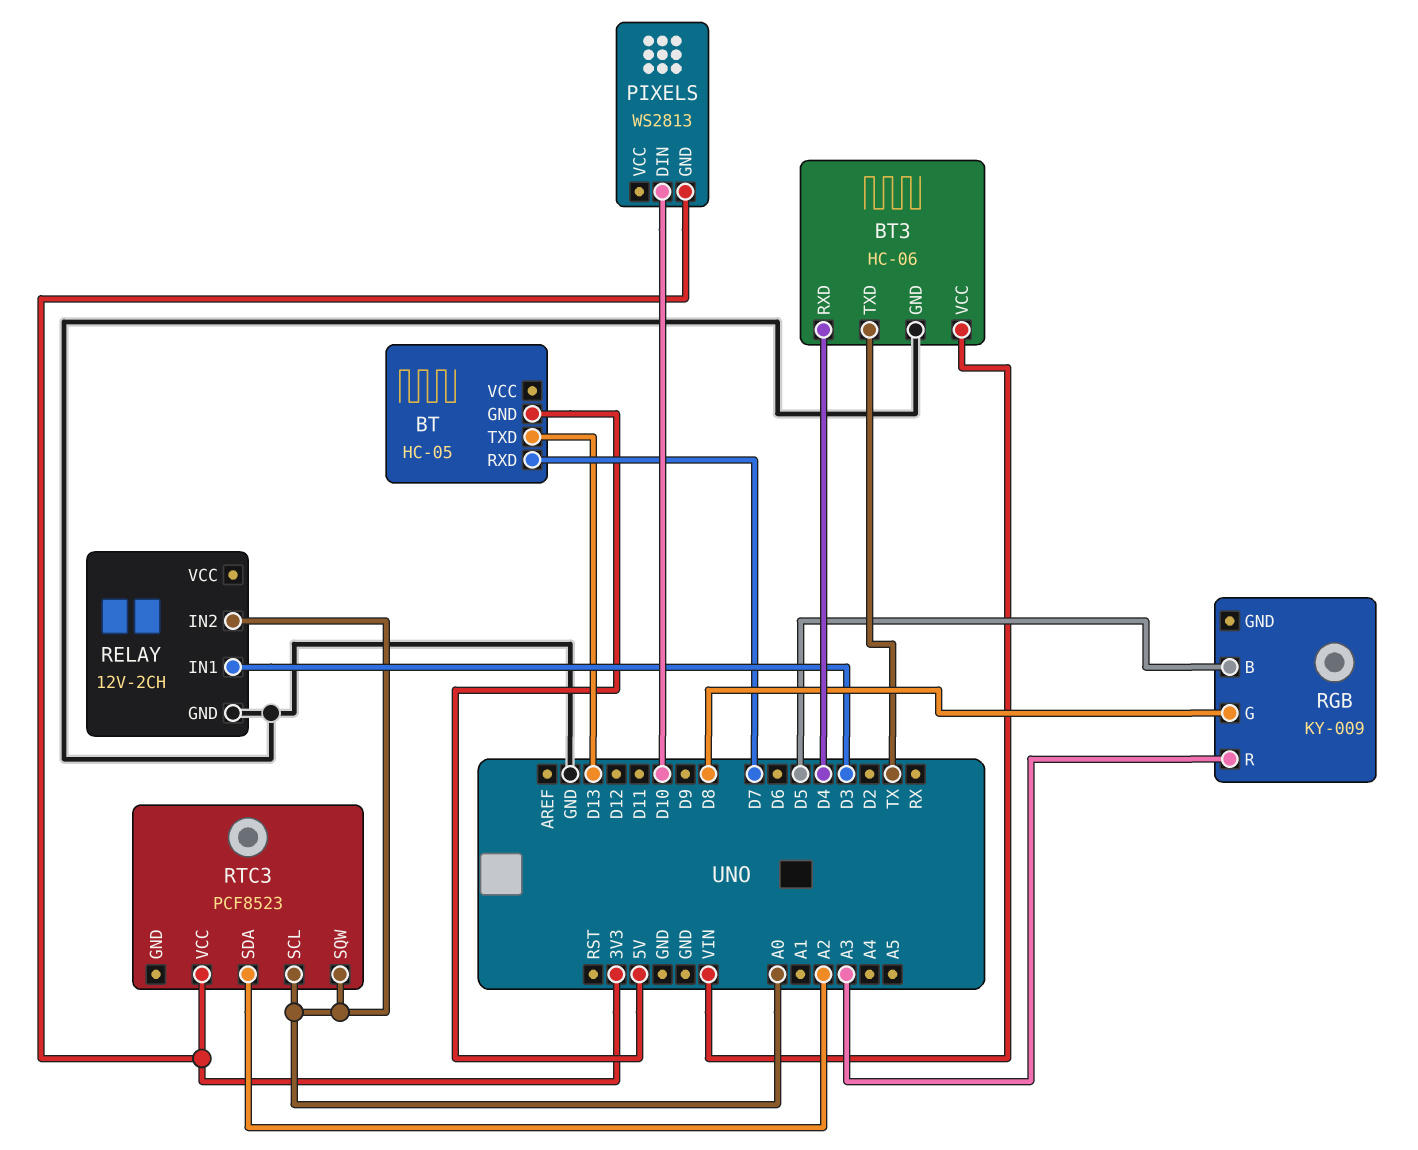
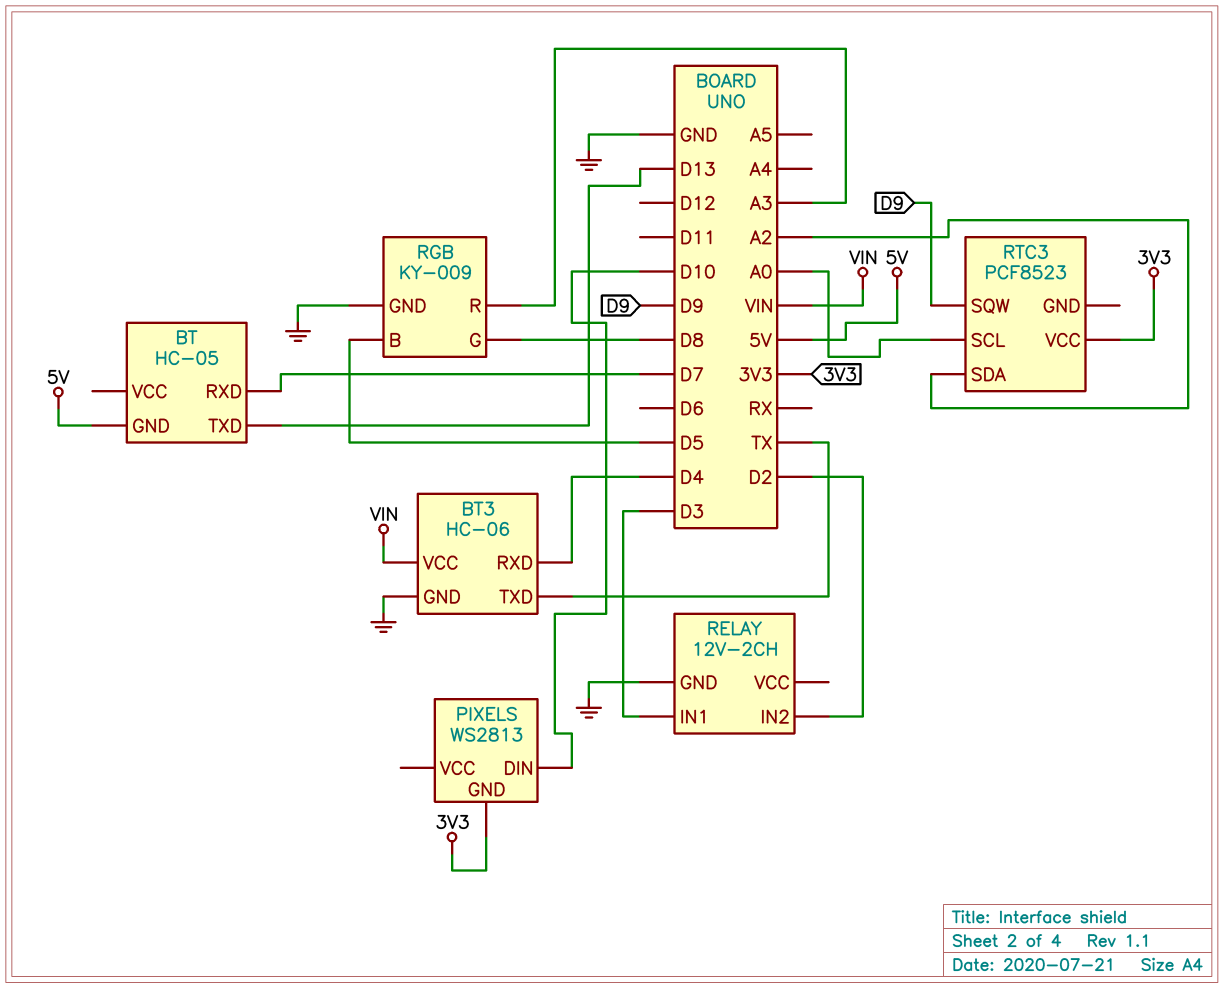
RELAY pin IN2: A0 -> D2
RGB pin GND: none -> GND
RTC3 pin SQW: A0 -> D9

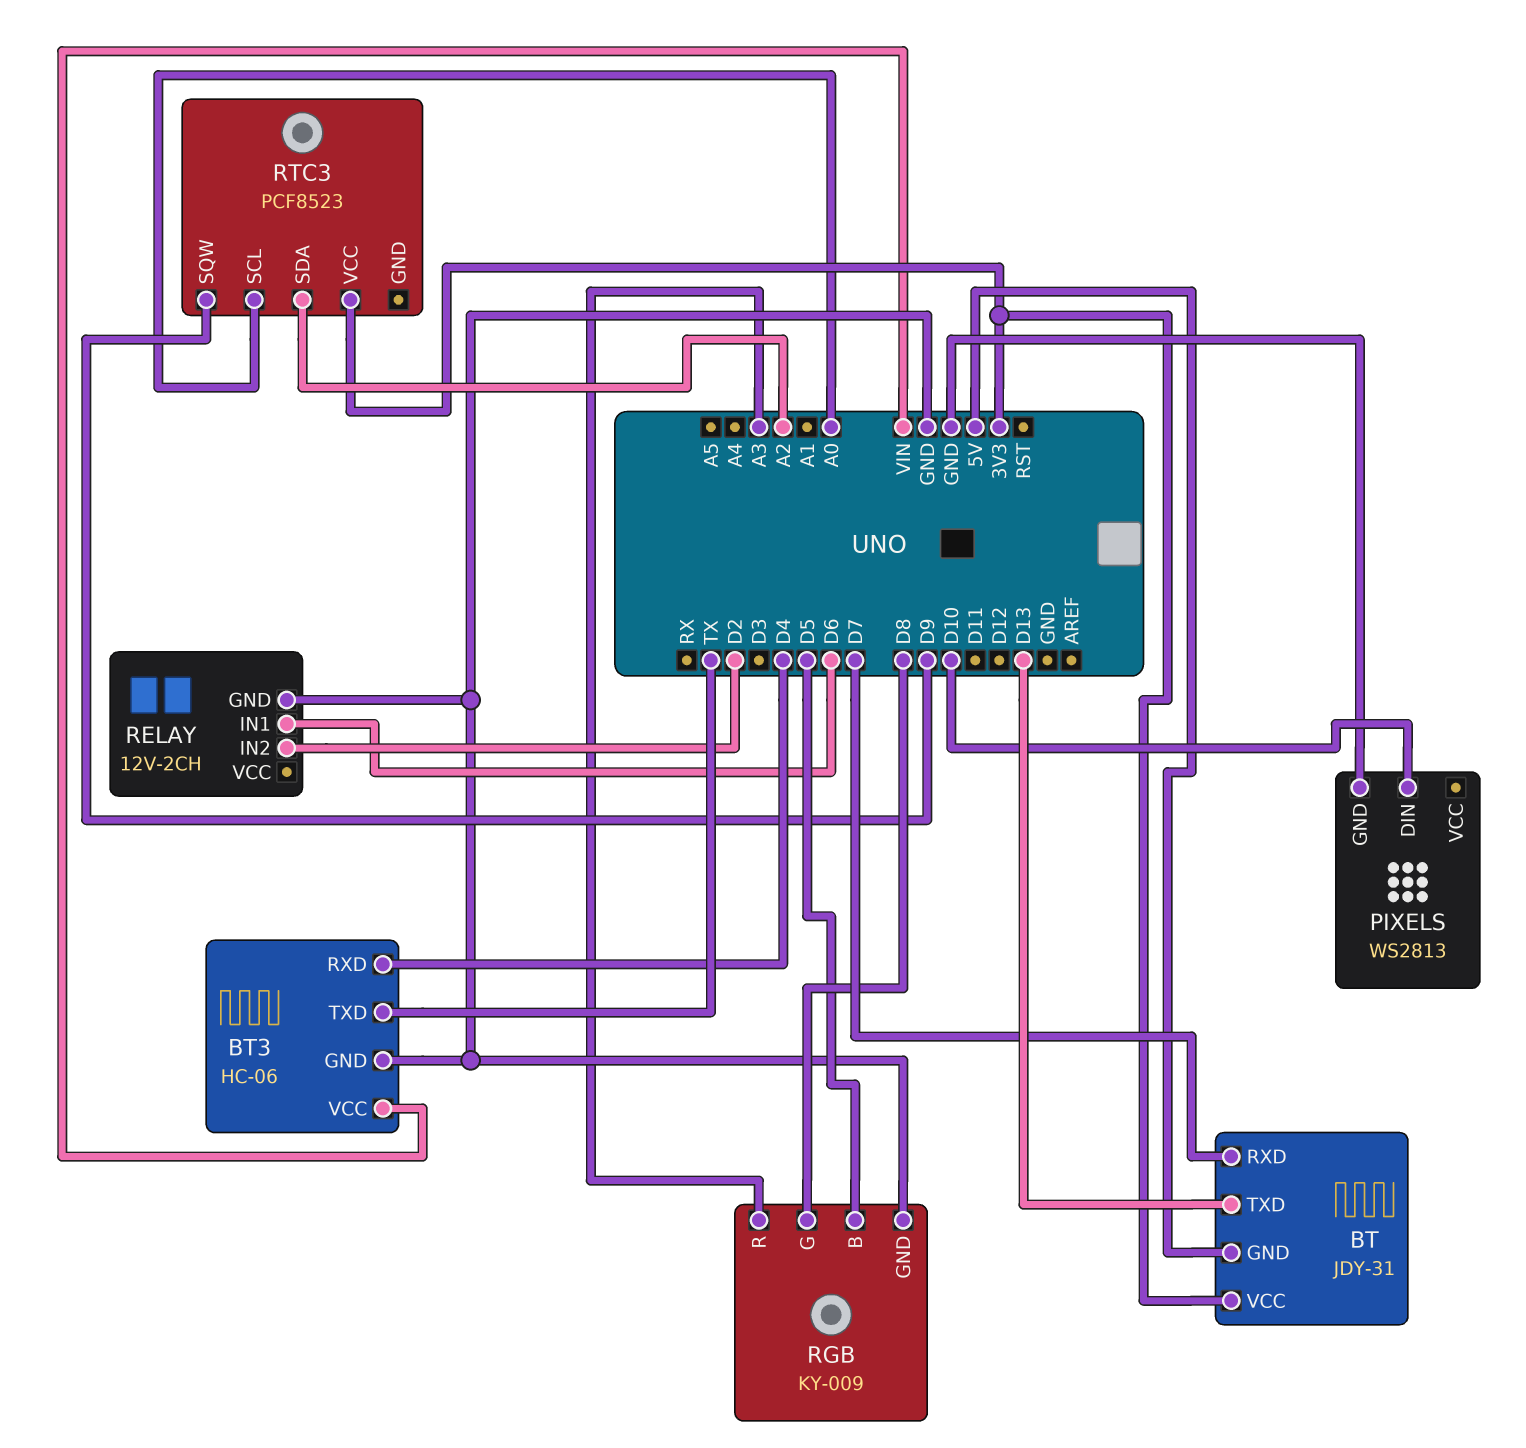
BT: HC-05 -> JDY-31
BT pin VCC: none -> 3V3
PIXELS pin GND: 3V3 -> GND
RELAY pin IN1: D3 -> D6

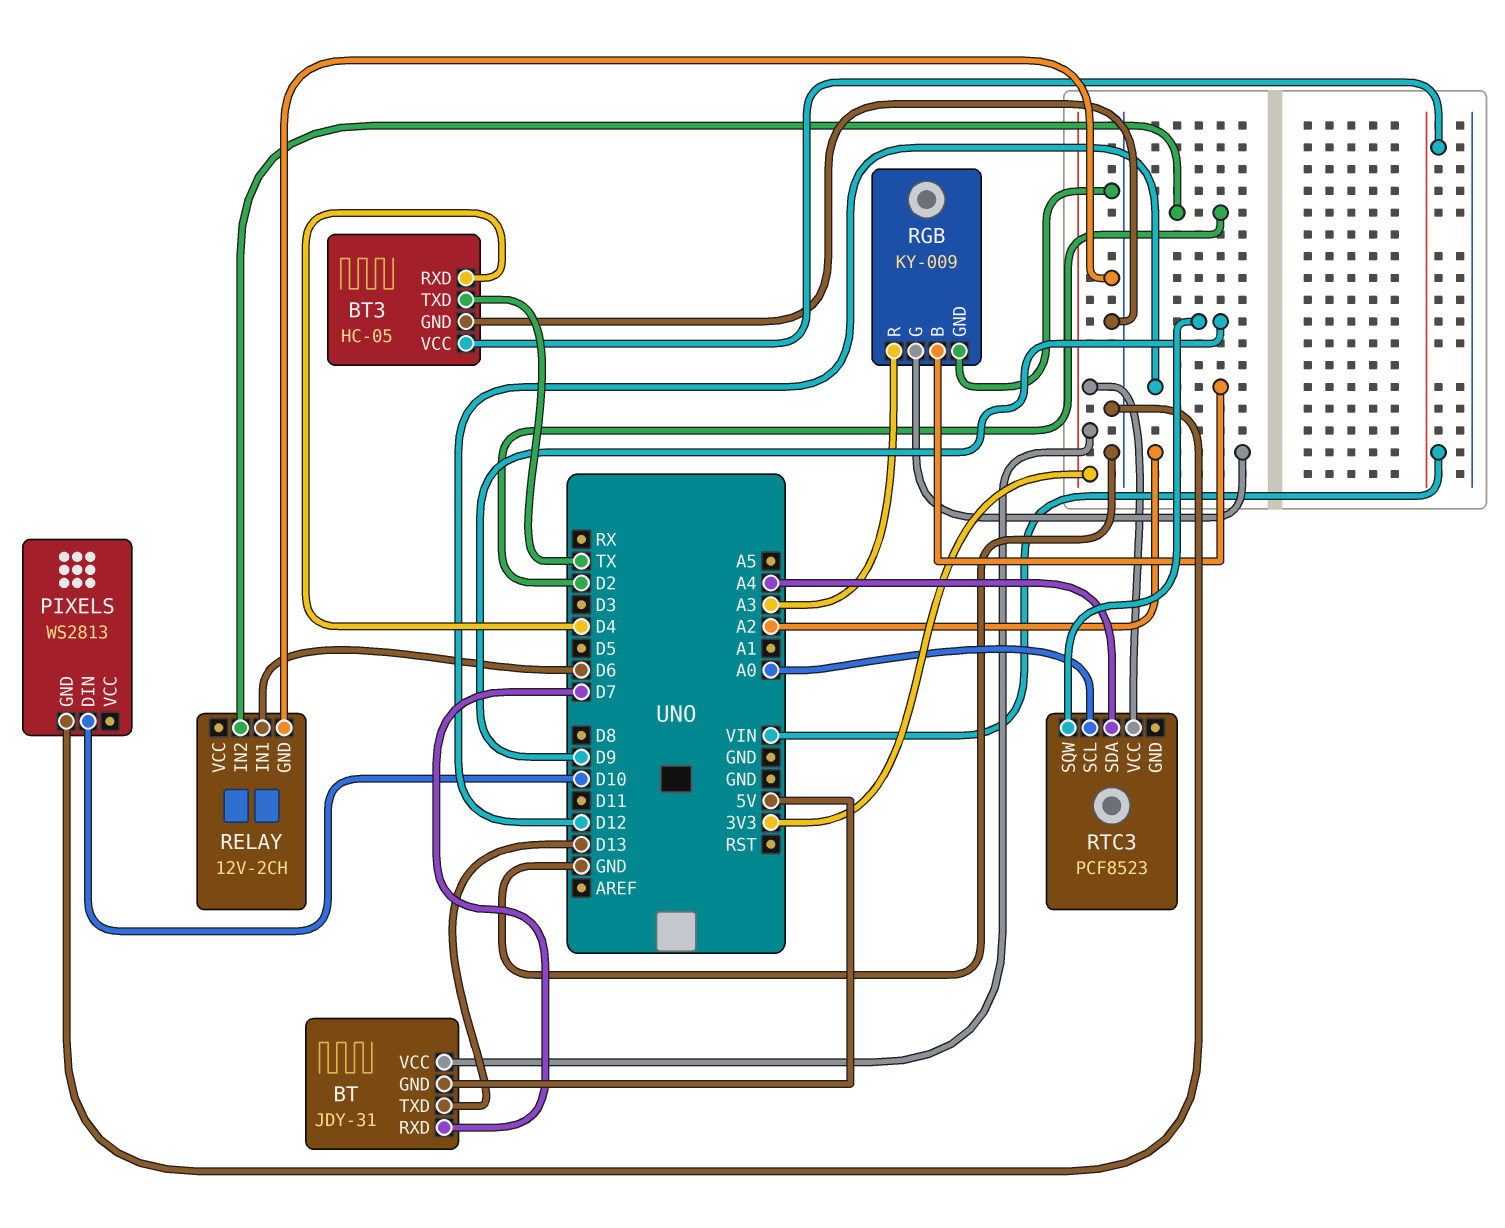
BT3: HC-06 -> HC-05
RGB pin B: D5 -> D12
RGB pin G: D8 -> A2
RTC3 pin SDA: A2 -> A4

